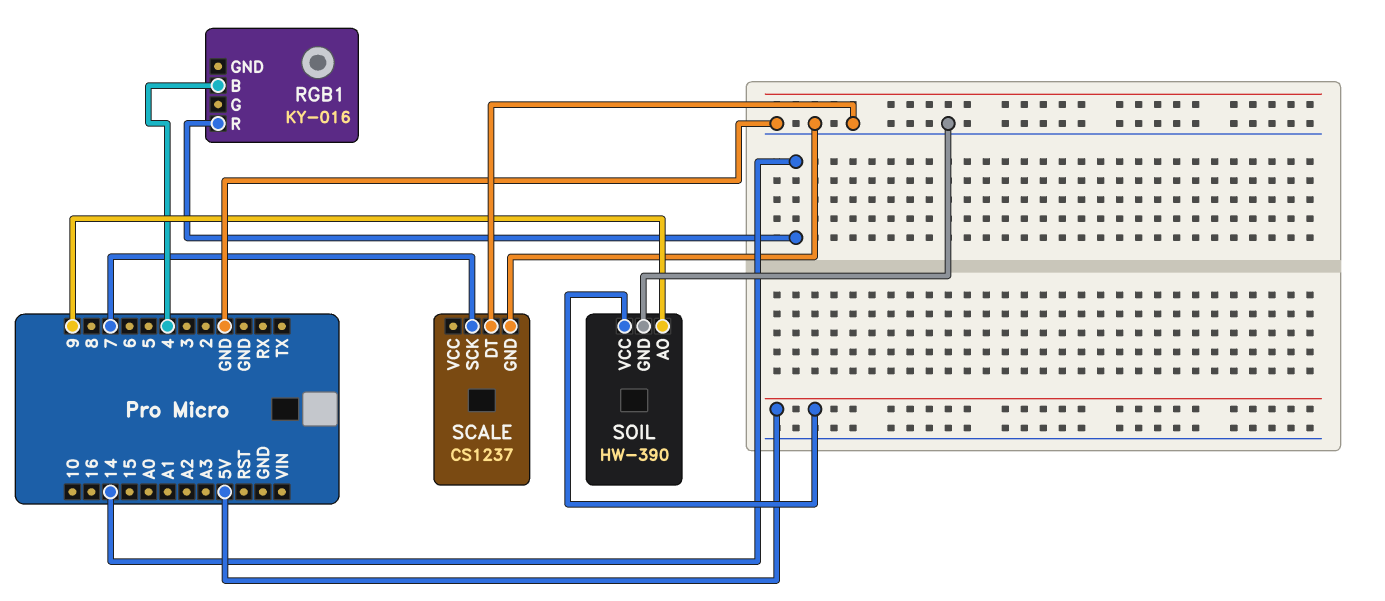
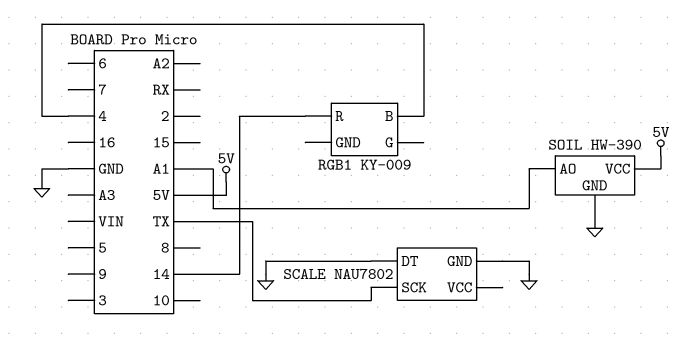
RGB1: KY-016 -> KY-009
SCALE: CS1237 -> NAU7802
SCALE pin SCK: 7 -> TX
SOIL pin AO: 9 -> A1

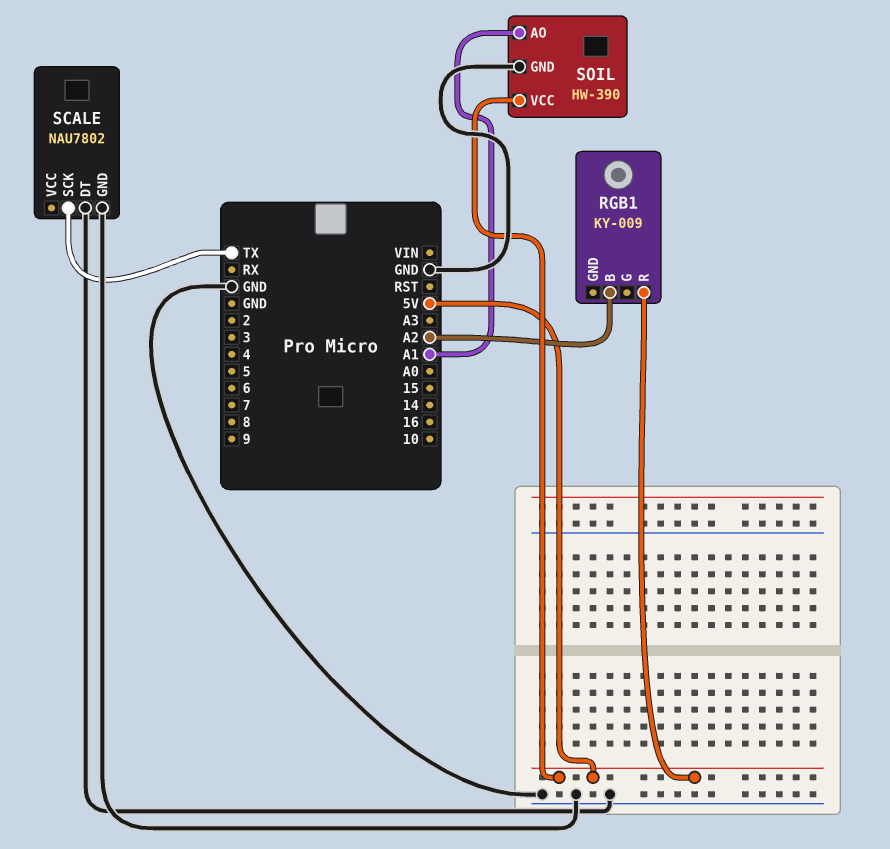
RGB1 pin B: 4 -> A2
RGB1 pin R: 14 -> 5V

